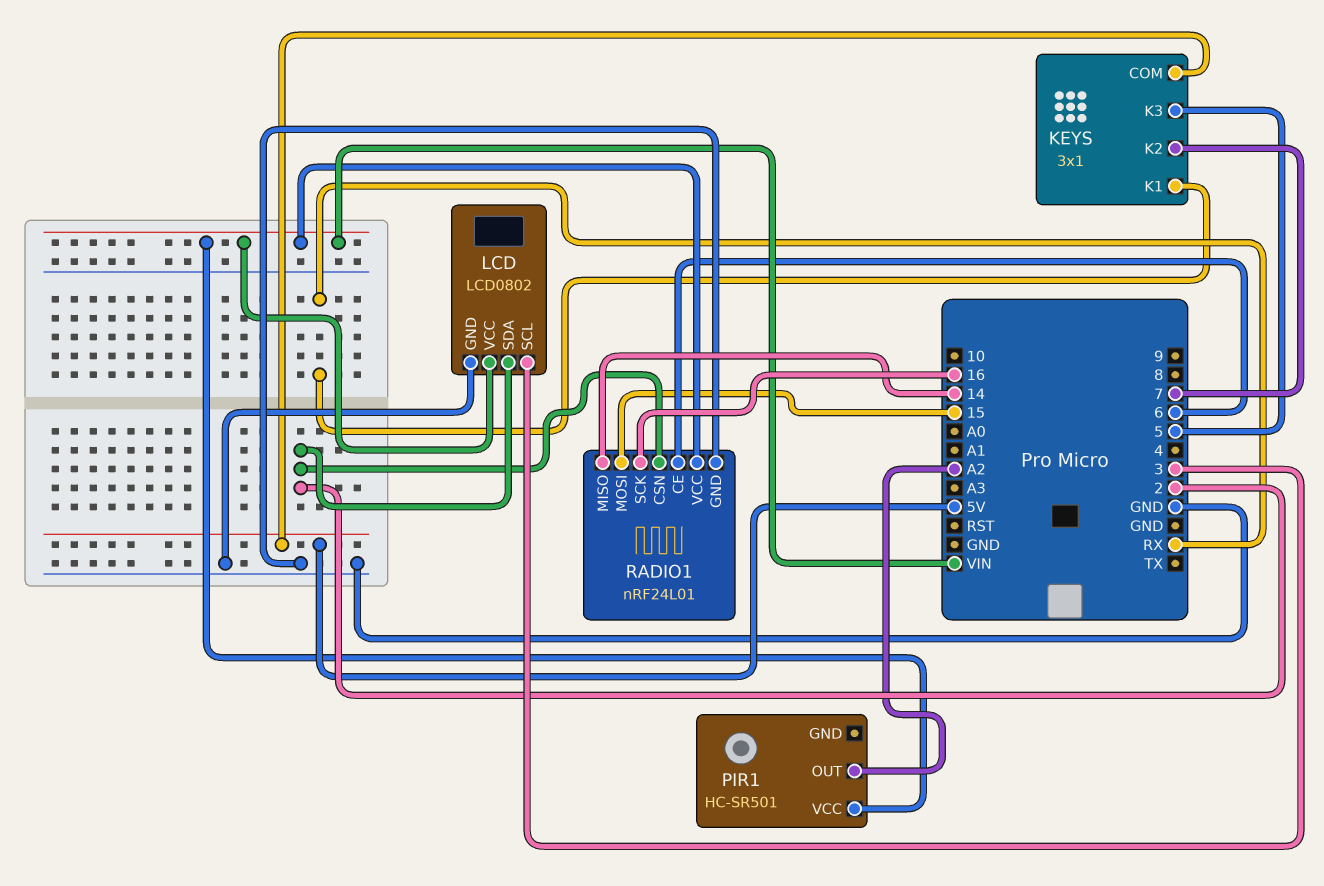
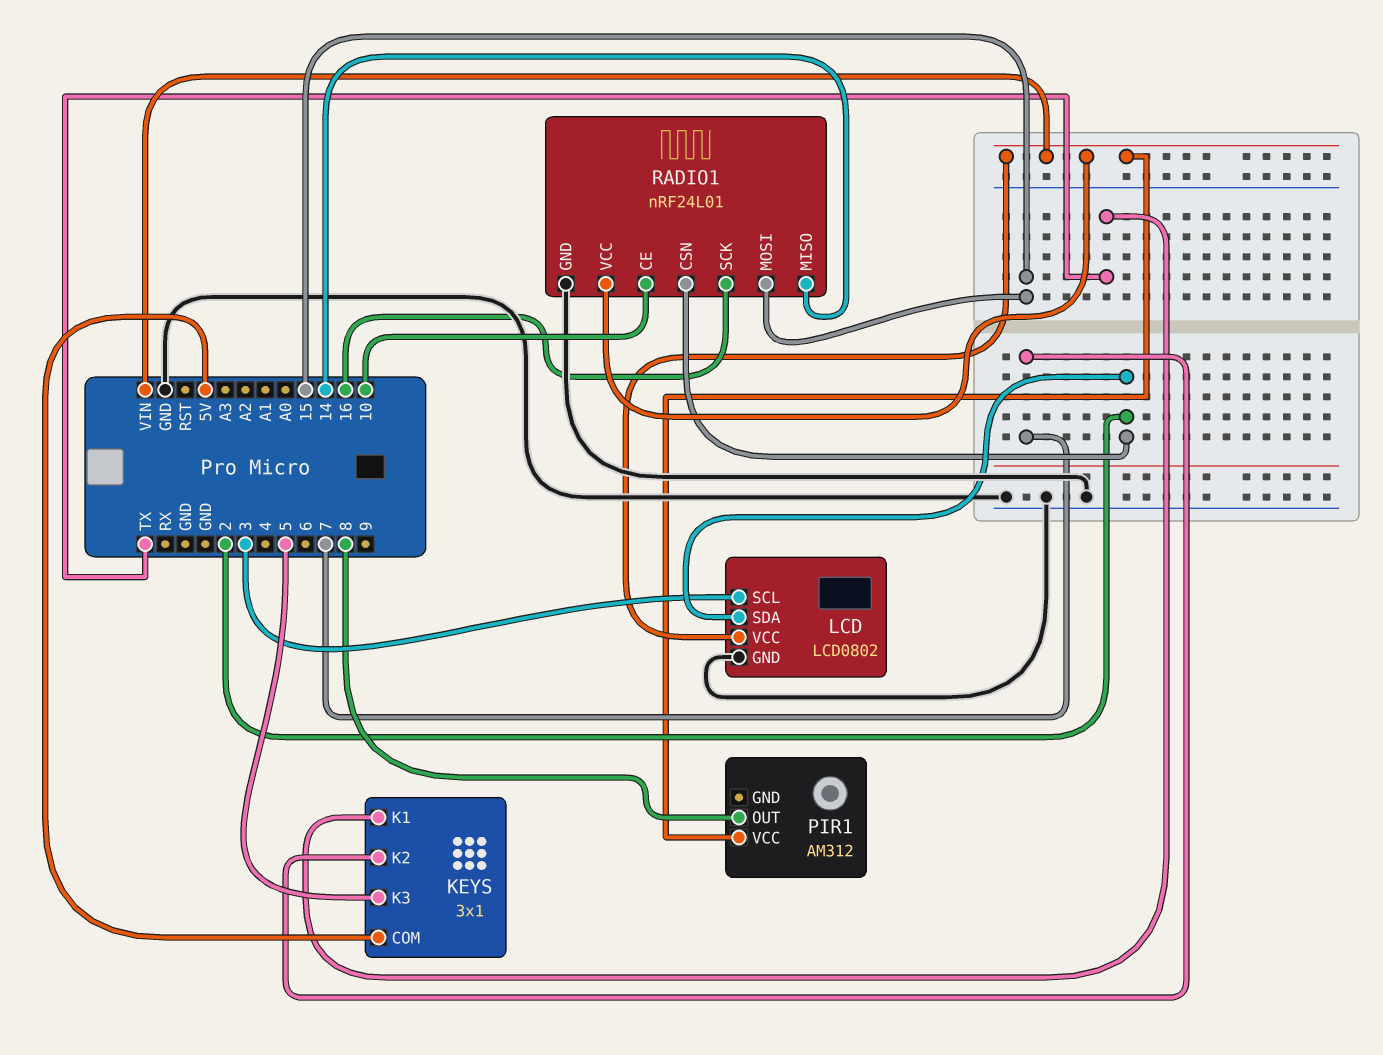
KEYS pin K1: RX -> TX
PIR1: HC-SR501 -> AM312
PIR1 pin OUT: A2 -> 8
RADIO1 pin CE: 6 -> 10

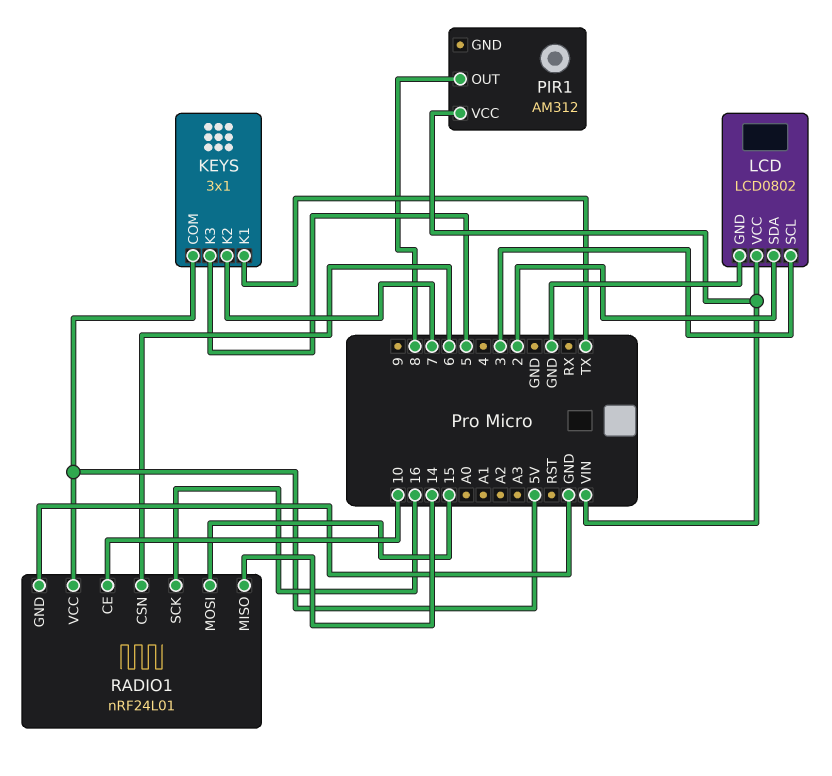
RADIO1 pin CSN: 2 -> 6
RADIO1 pin VCC: VIN -> 5V

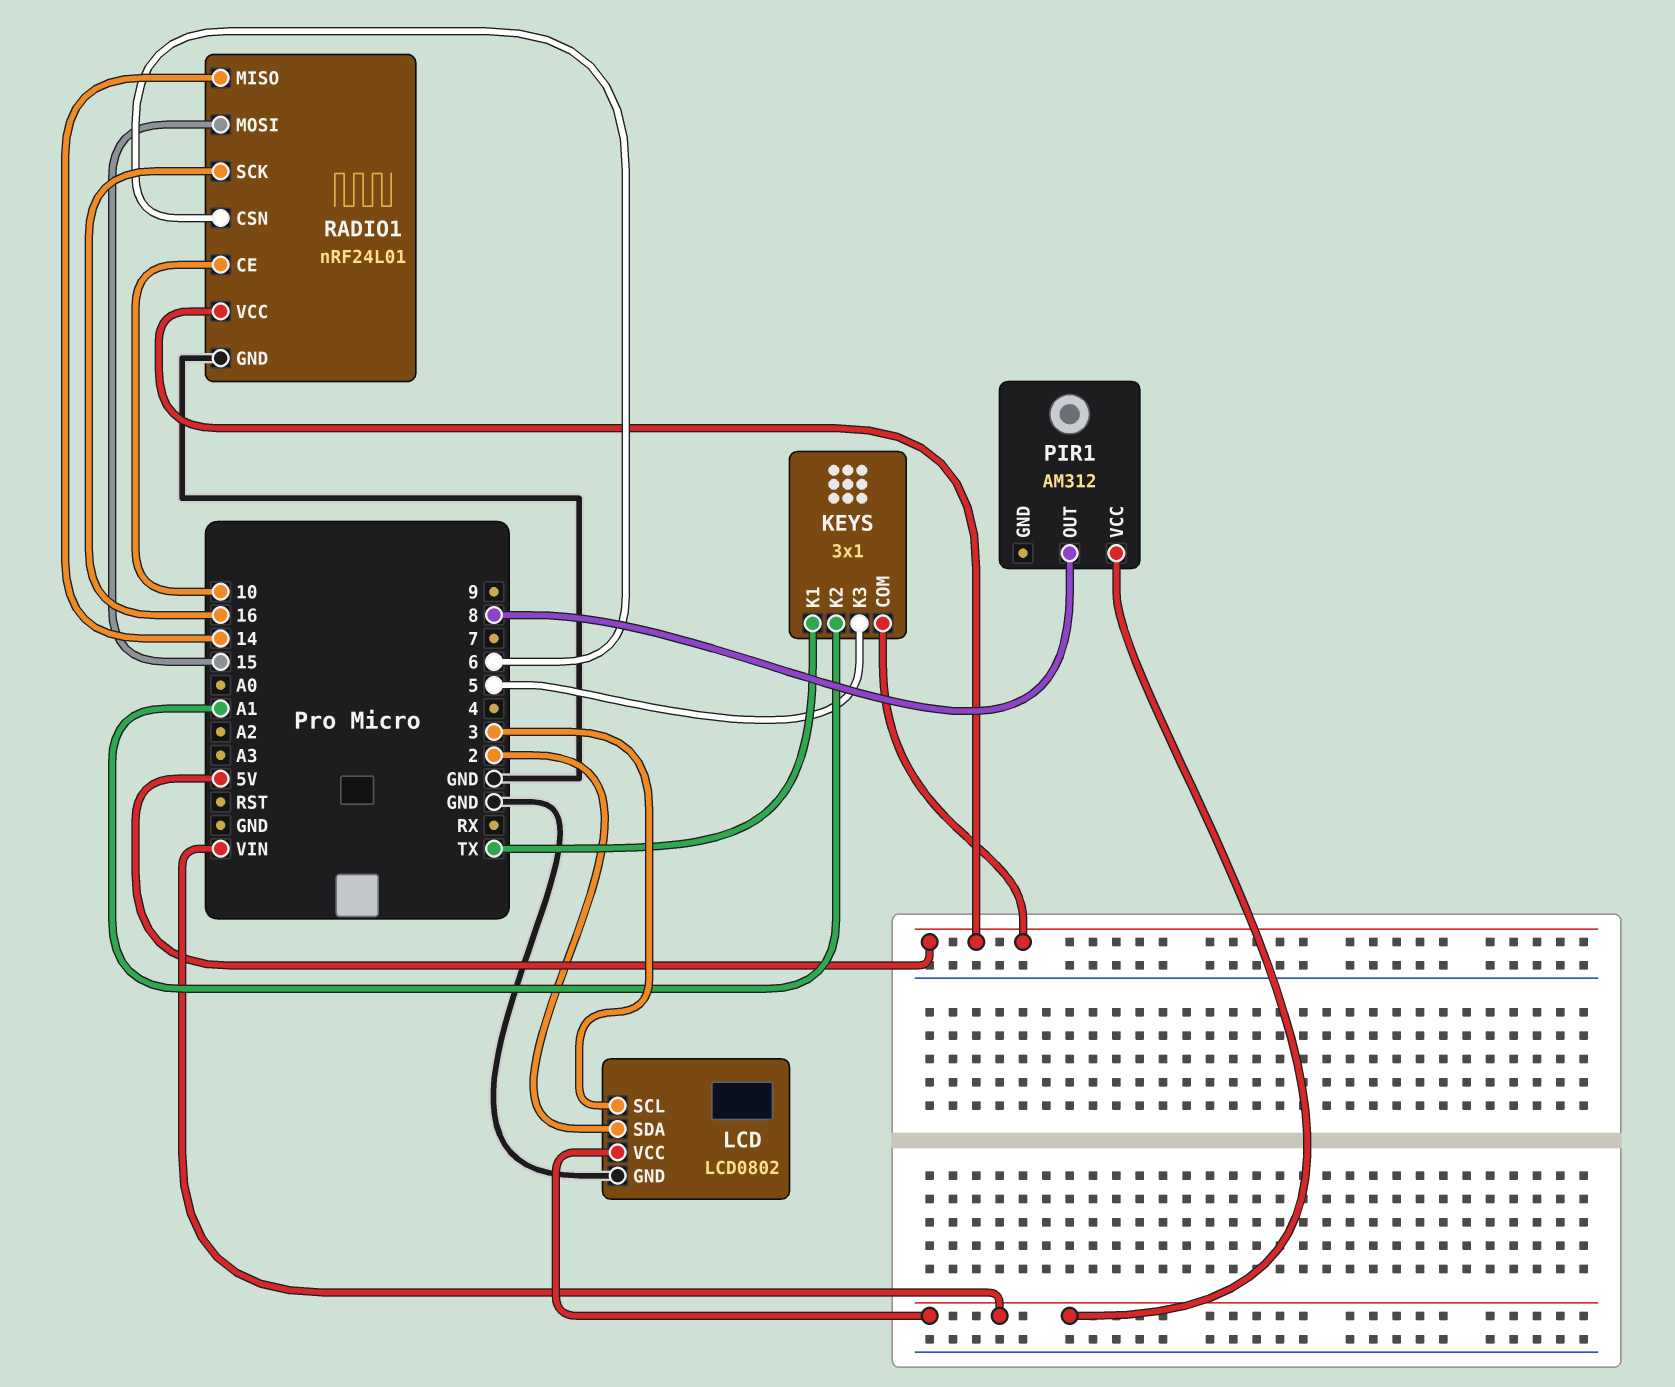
KEYS pin K2: 7 -> A1

